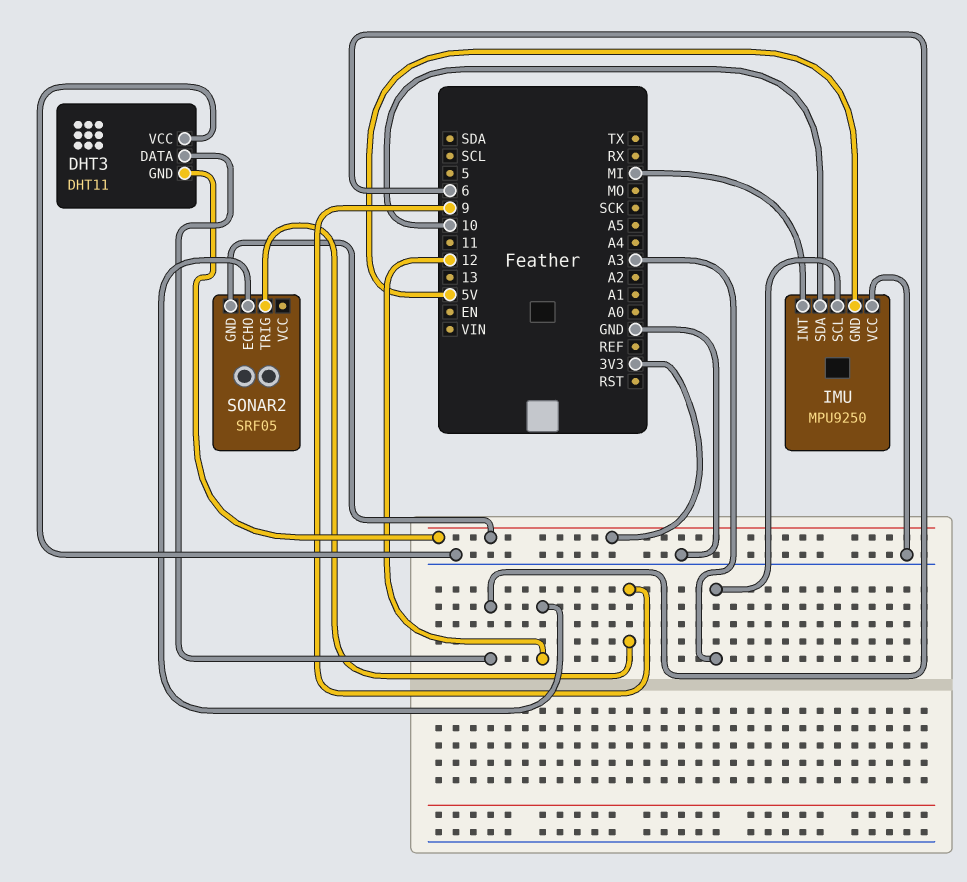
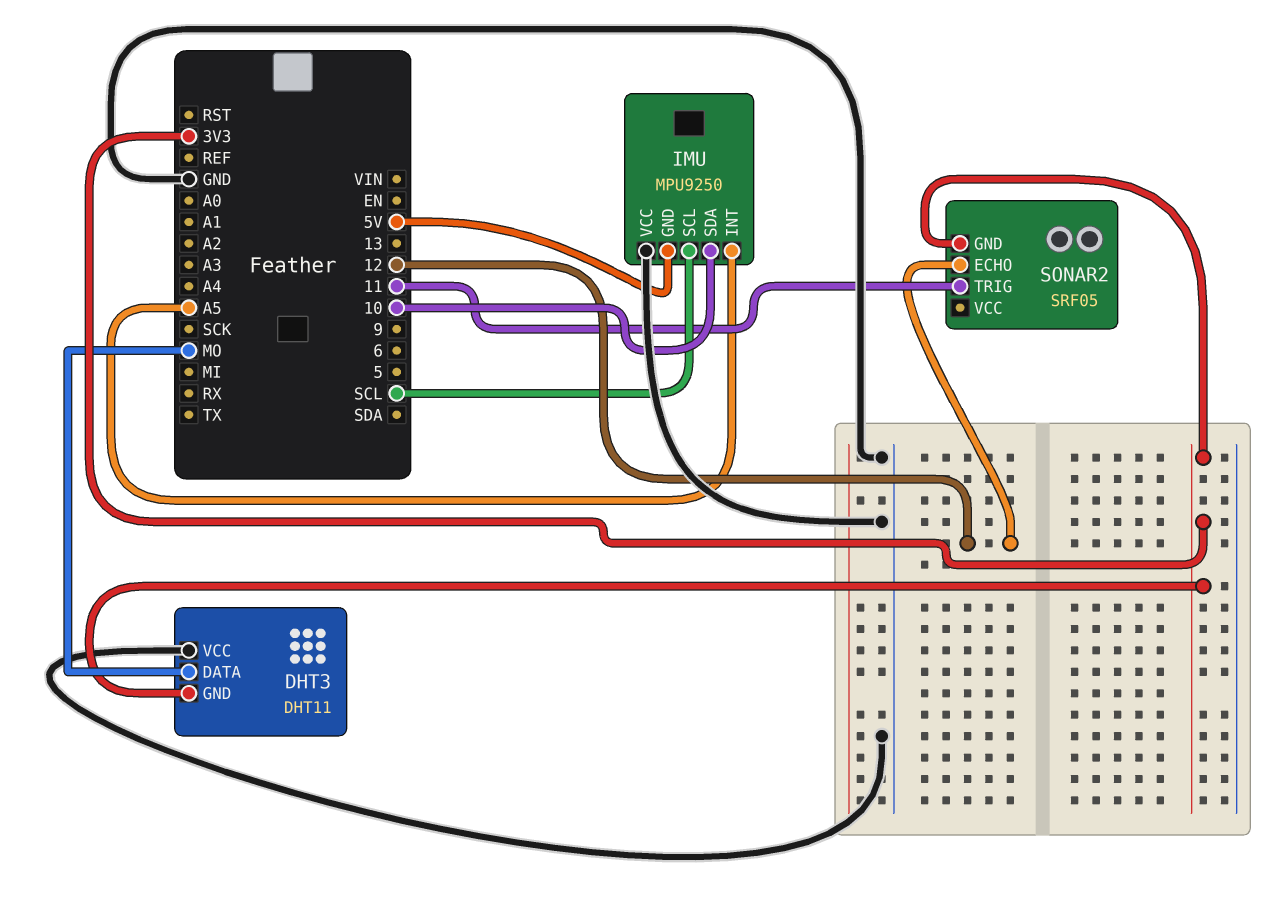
DHT3 pin DATA: 6 -> MO
IMU pin INT: MI -> A5
IMU pin SCL: A3 -> SCL
SONAR2 pin TRIG: 9 -> 11

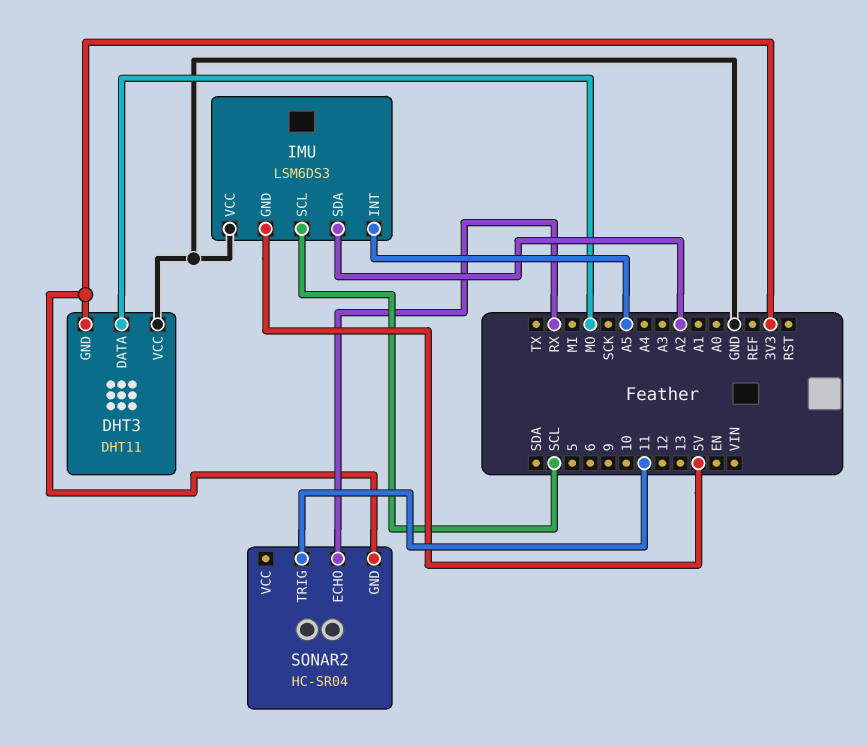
IMU: MPU9250 -> LSM6DS3
IMU pin SDA: 10 -> A2
SONAR2: SRF05 -> HC-SR04
SONAR2 pin ECHO: 12 -> RX

